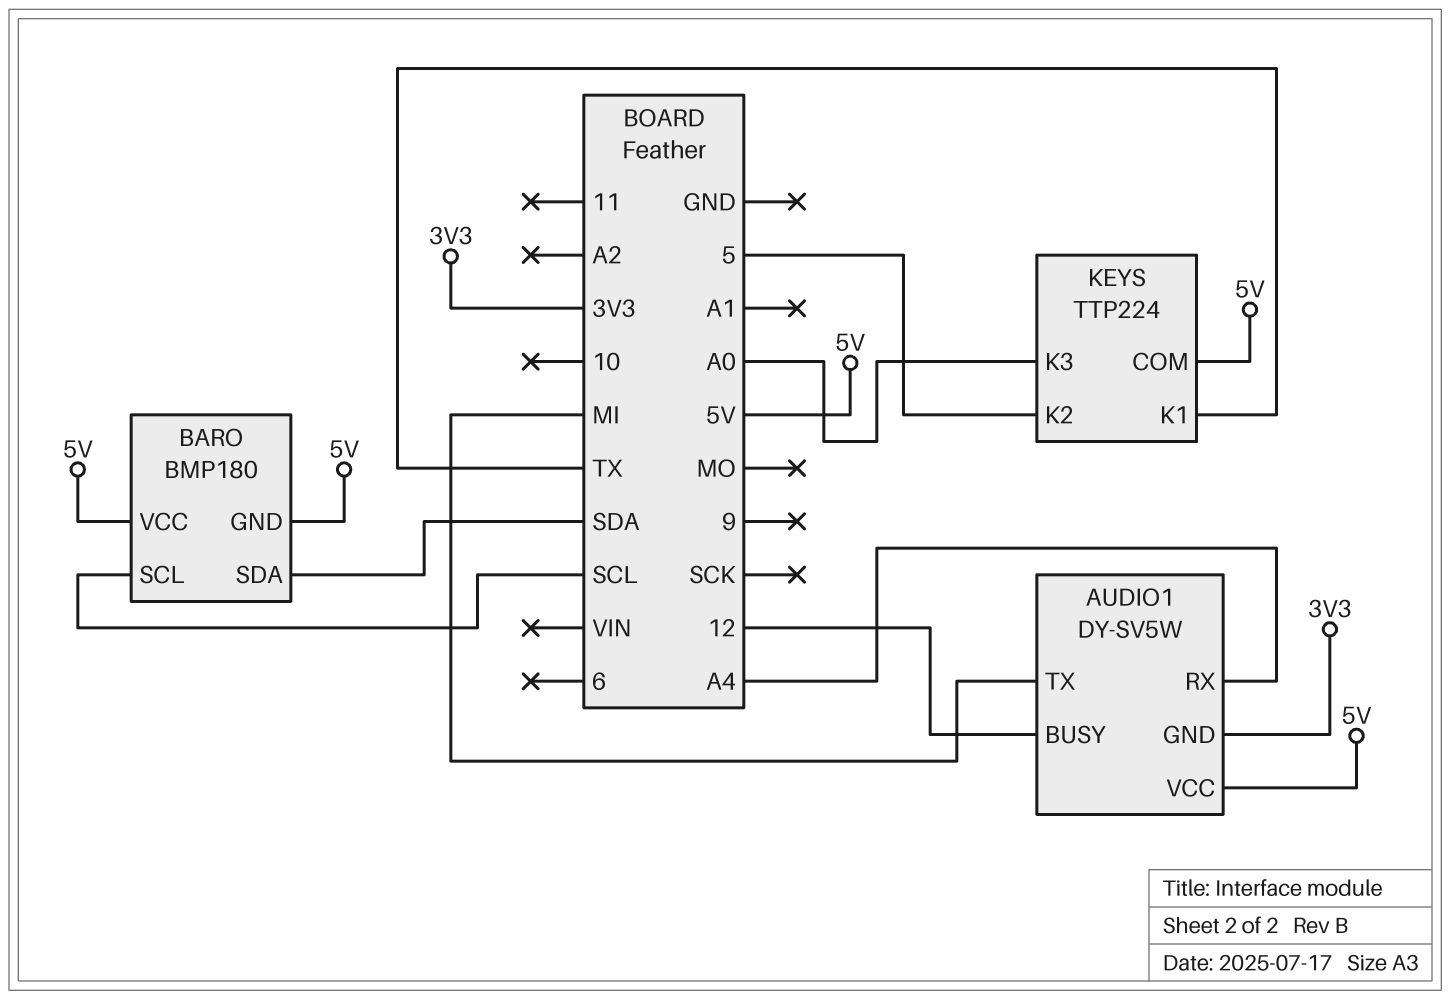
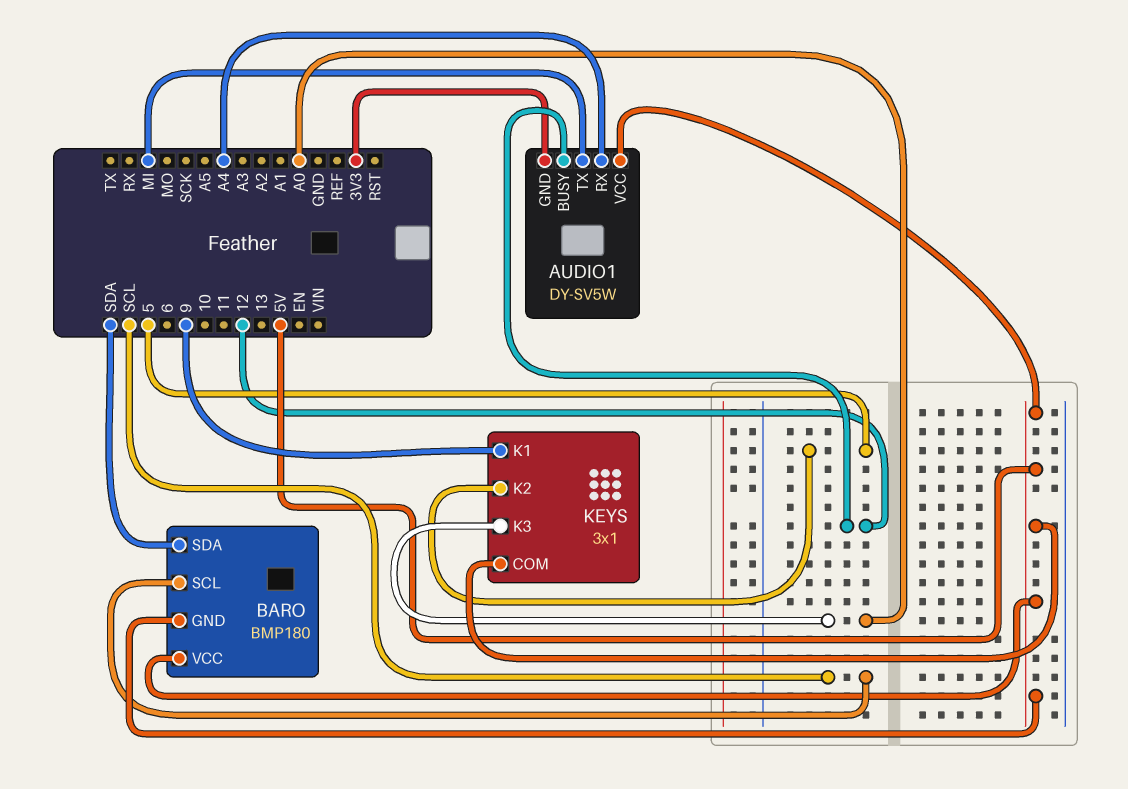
KEYS: TTP224 -> 3x1
KEYS pin K1: TX -> 9

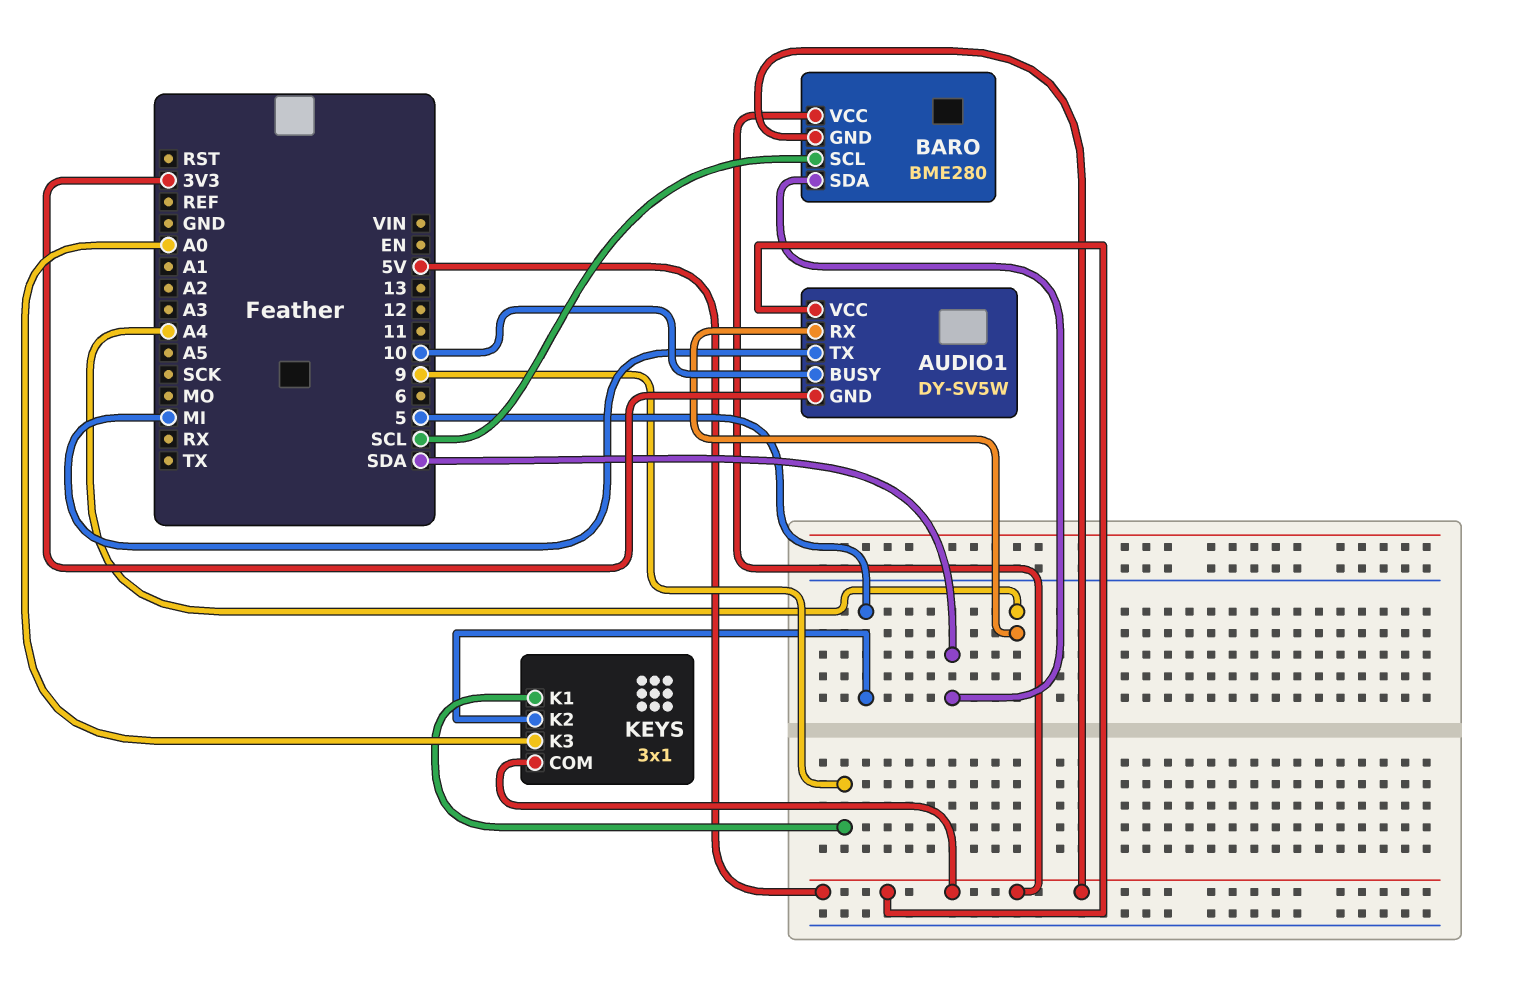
AUDIO1 pin BUSY: 12 -> 10
BARO: BMP180 -> BME280

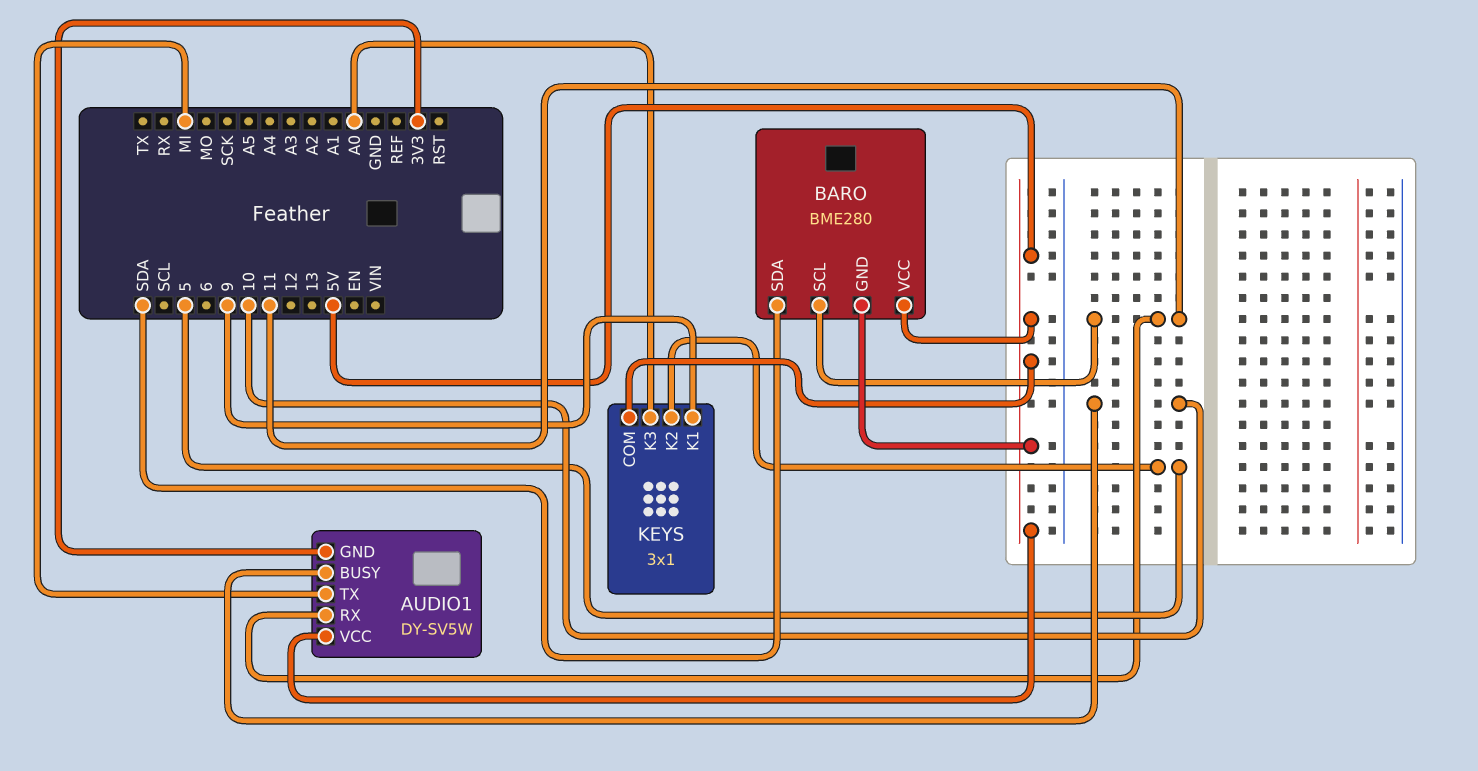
AUDIO1 pin RX: A4 -> 11
BARO pin SCL: SCL -> 11

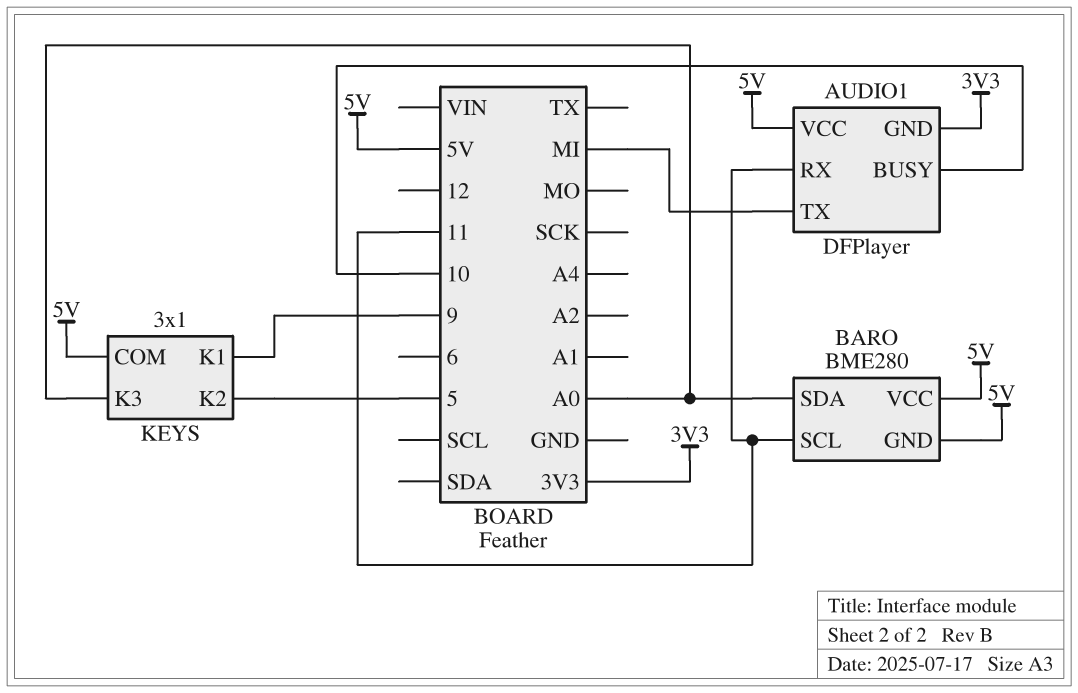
AUDIO1: DY-SV5W -> DFPlayer
BARO pin SDA: SDA -> A0

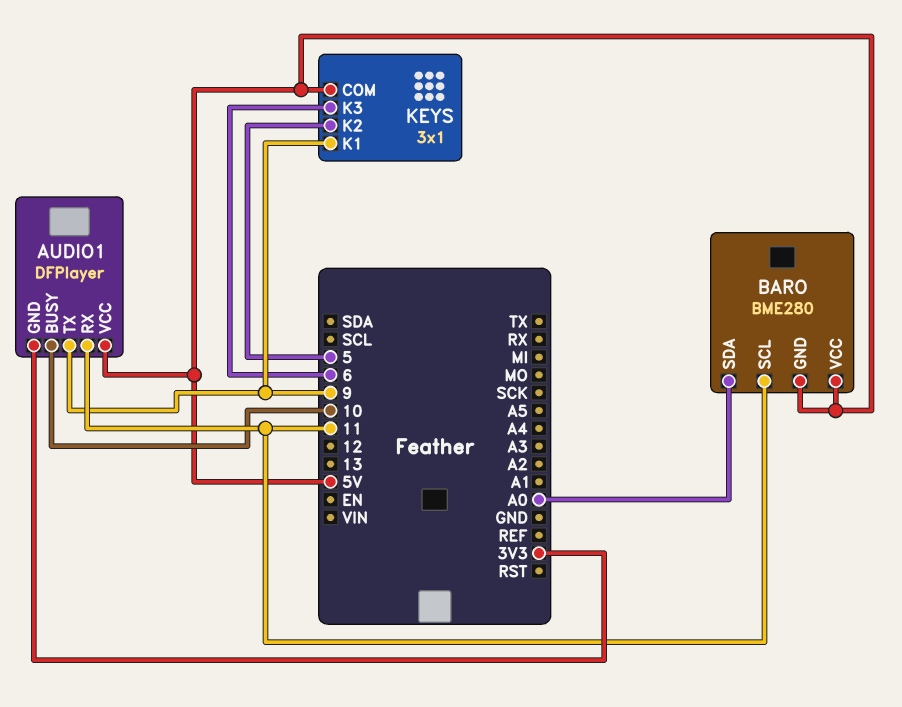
AUDIO1 pin TX: MI -> 9
KEYS pin K3: A0 -> 6

